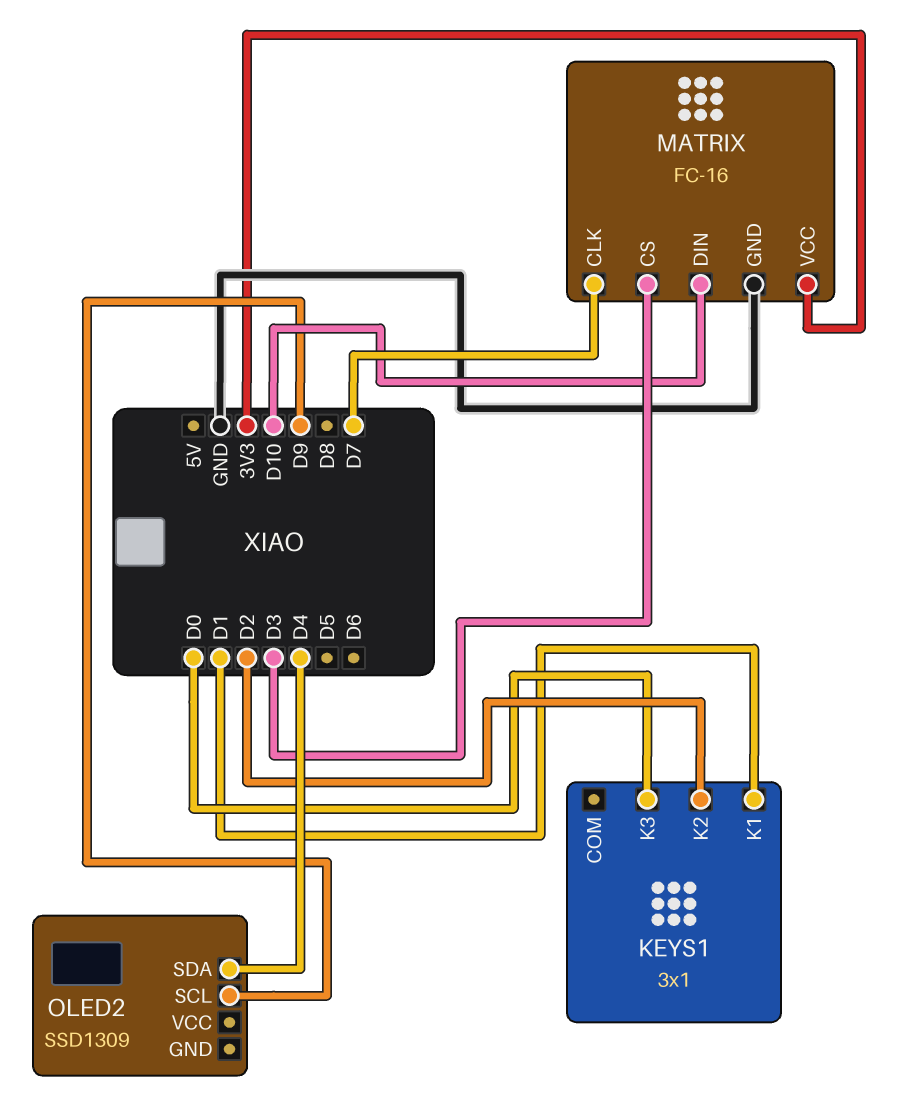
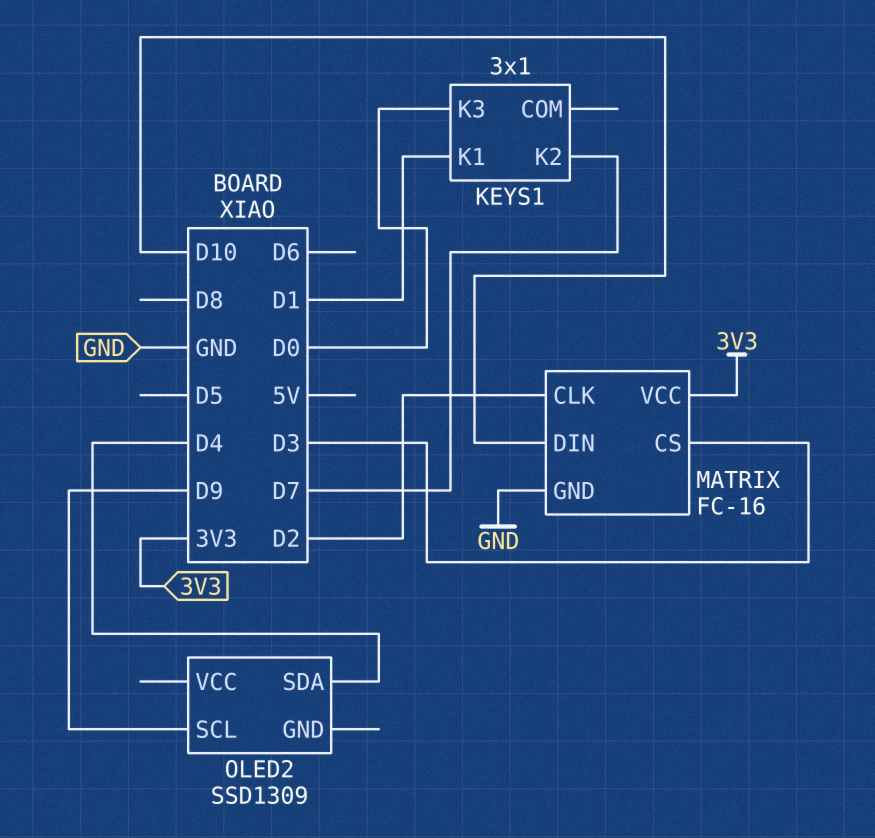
KEYS1 pin K2: D2 -> D7
MATRIX pin CLK: D7 -> D2

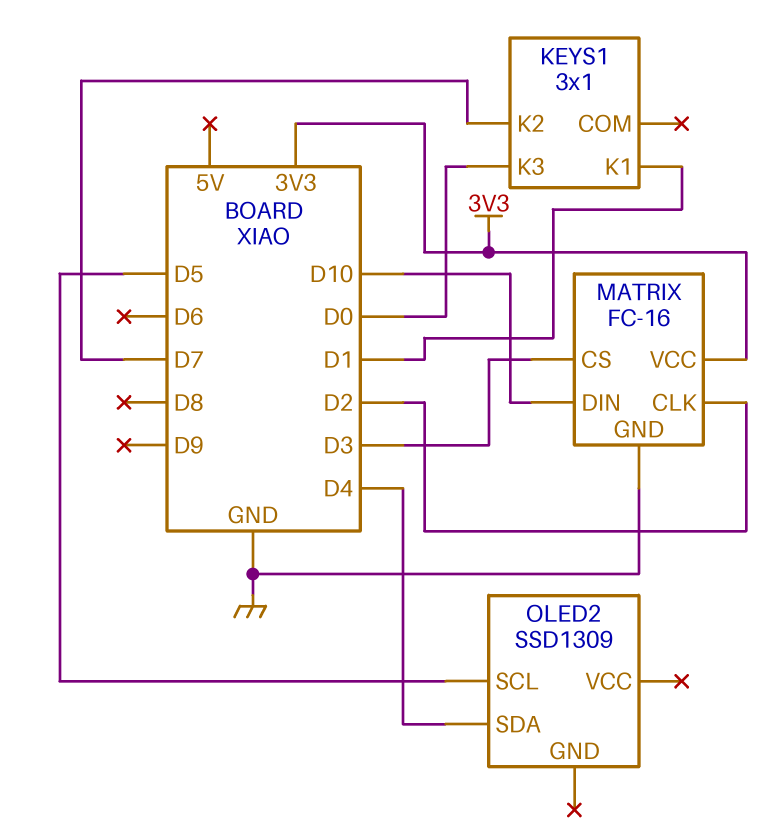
OLED2 pin SCL: D9 -> D5

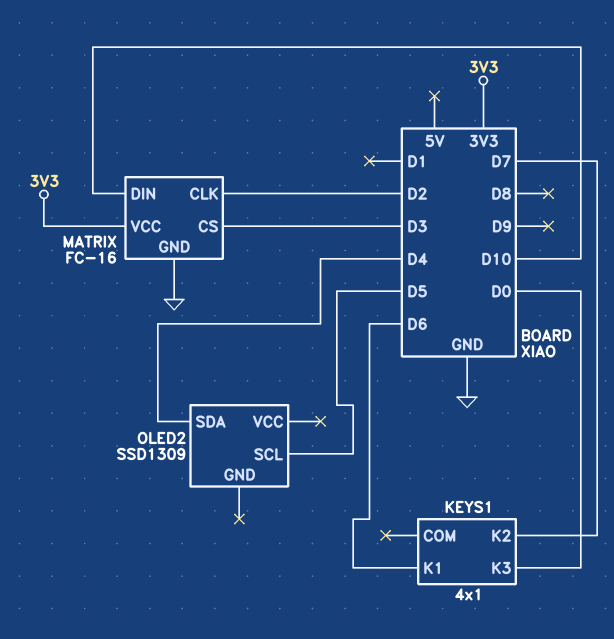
KEYS1: 3x1 -> 4x1
KEYS1 pin K1: D1 -> D6

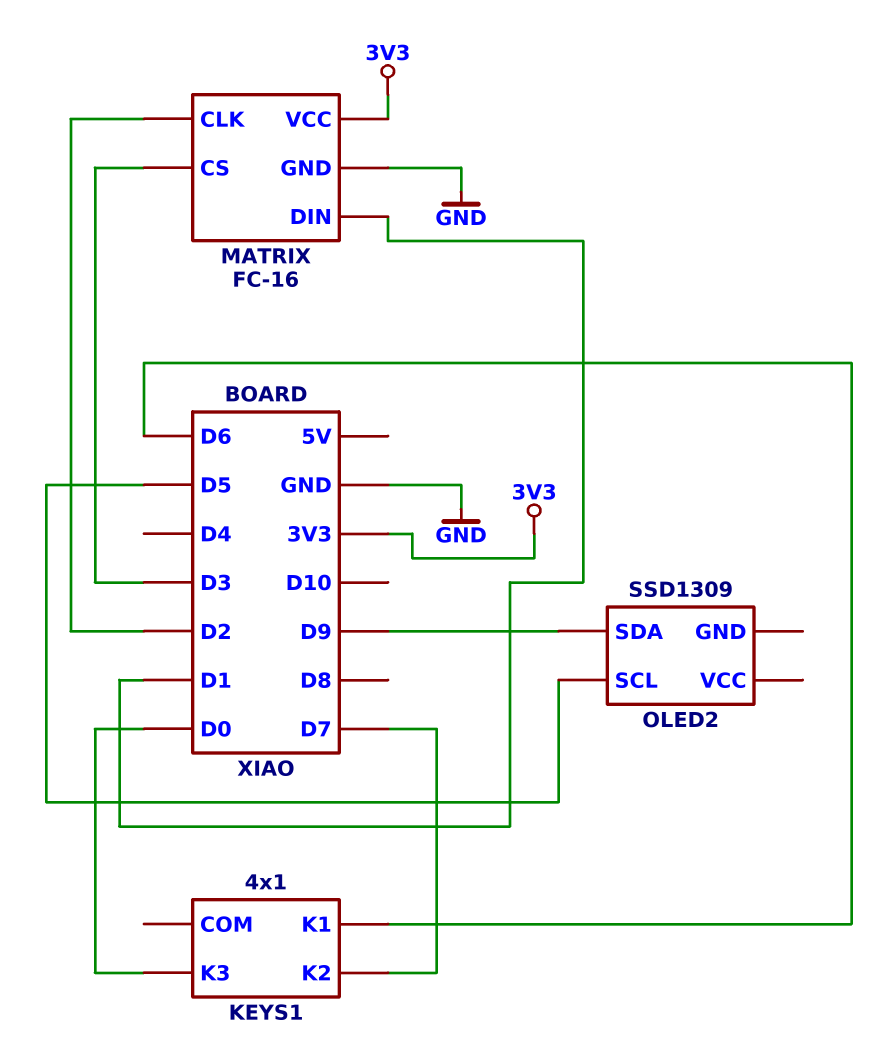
MATRIX pin DIN: D10 -> D1
OLED2 pin SDA: D4 -> D9

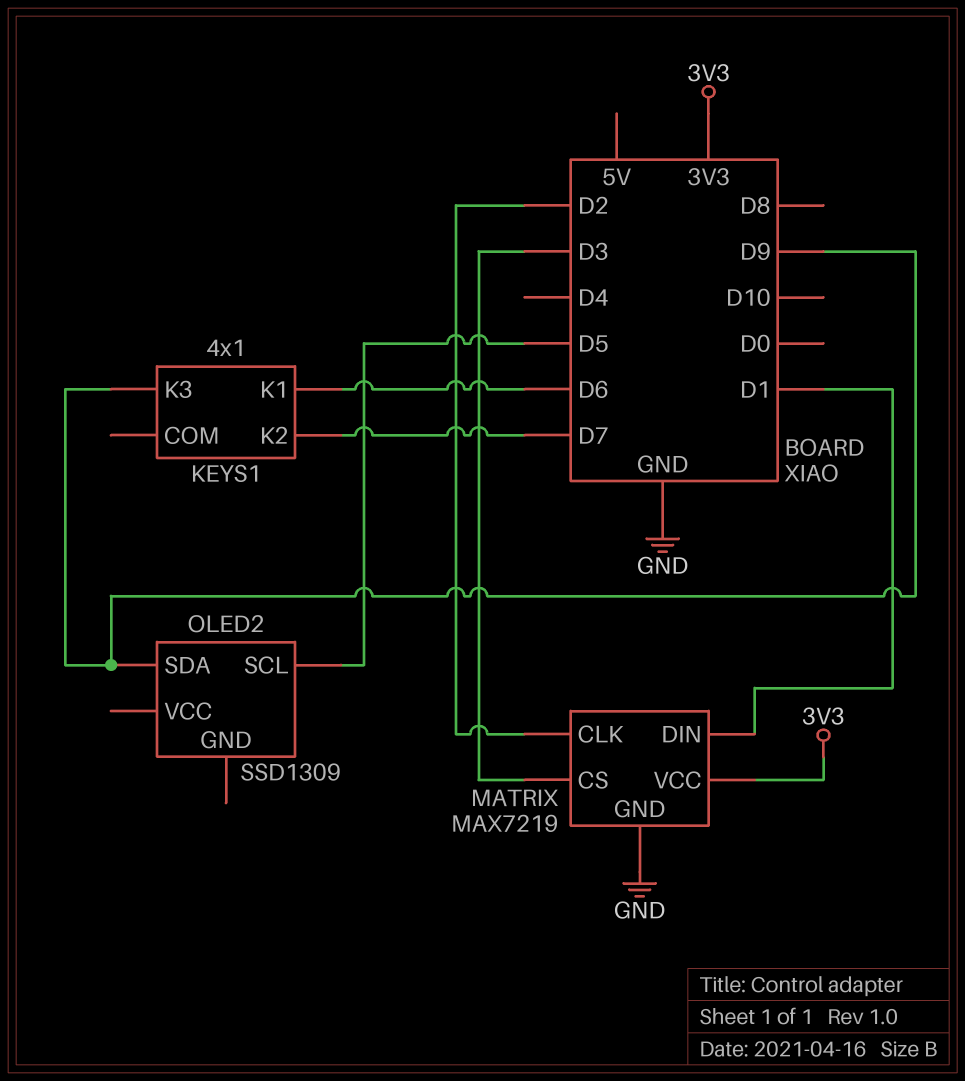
KEYS1 pin K3: D0 -> D9
MATRIX: FC-16 -> MAX7219

